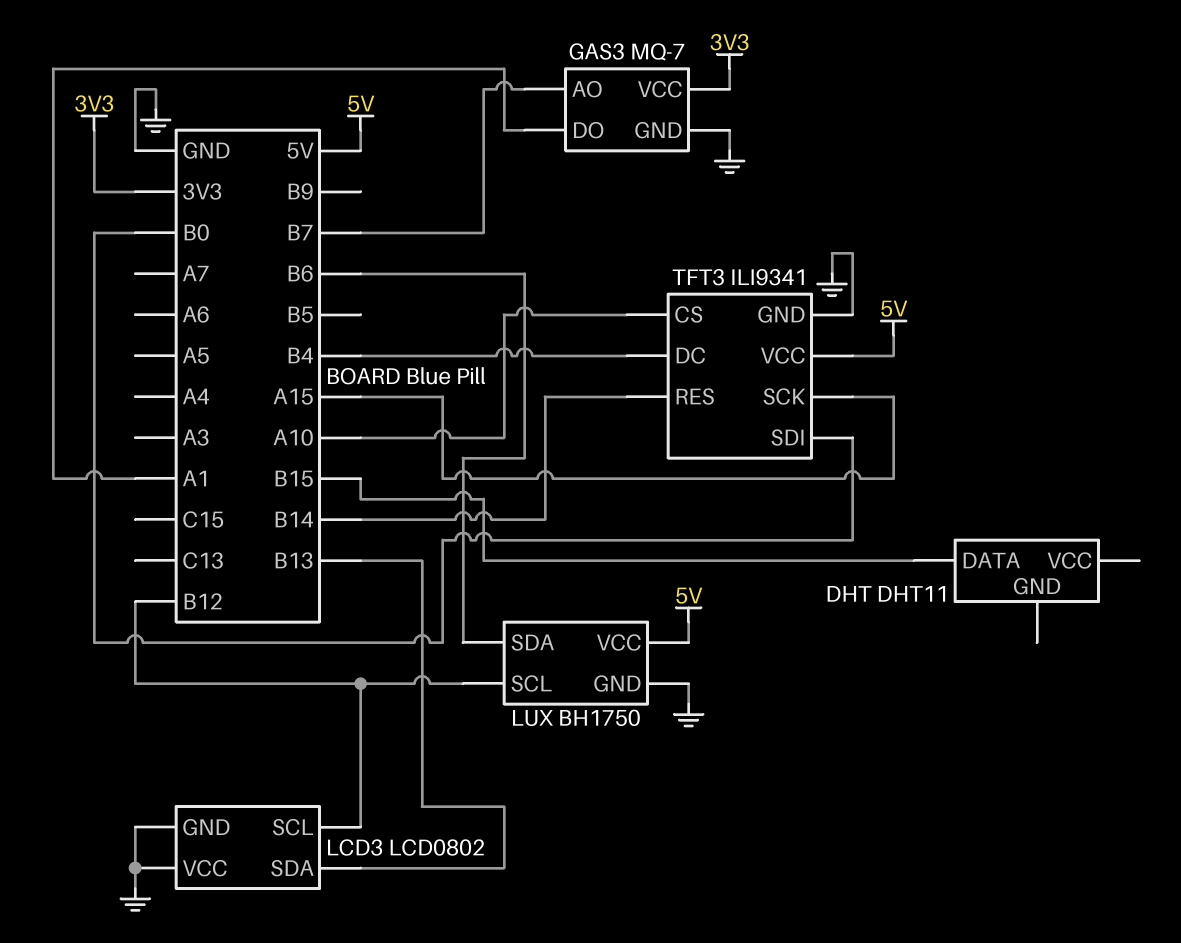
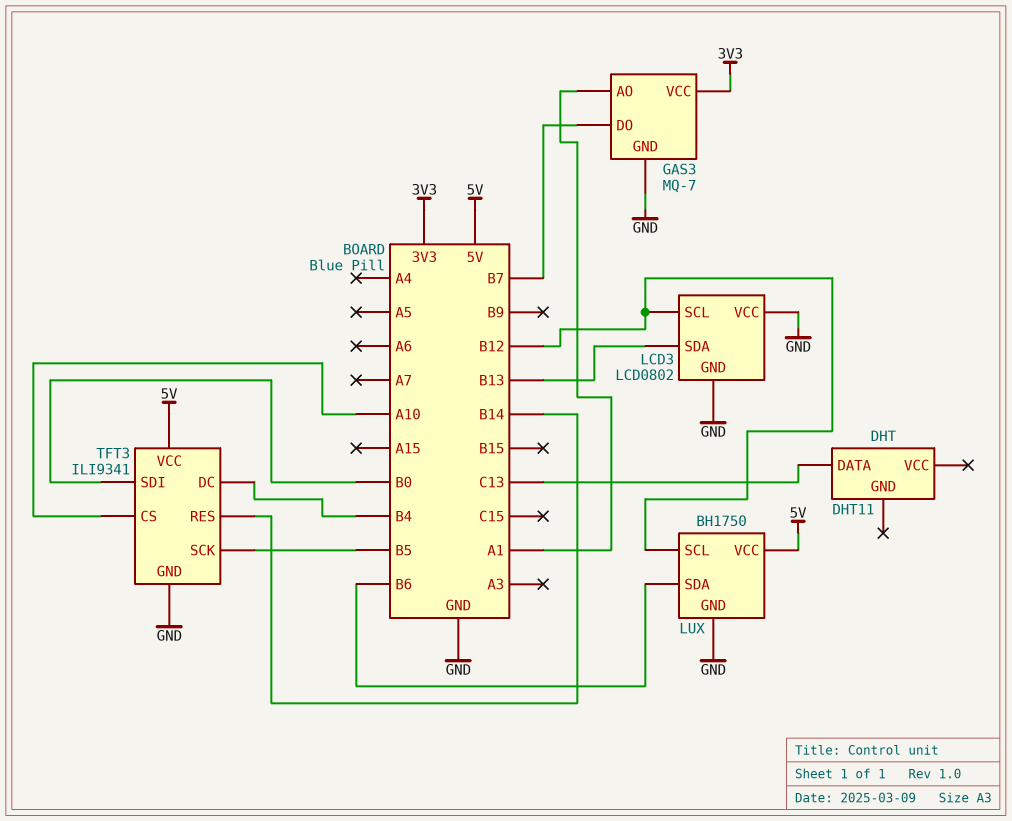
DHT pin DATA: B15 -> C13
GAS3 pin AO: B7 -> A1
GAS3 pin DO: A1 -> B7
TFT3 pin SCK: A15 -> B5

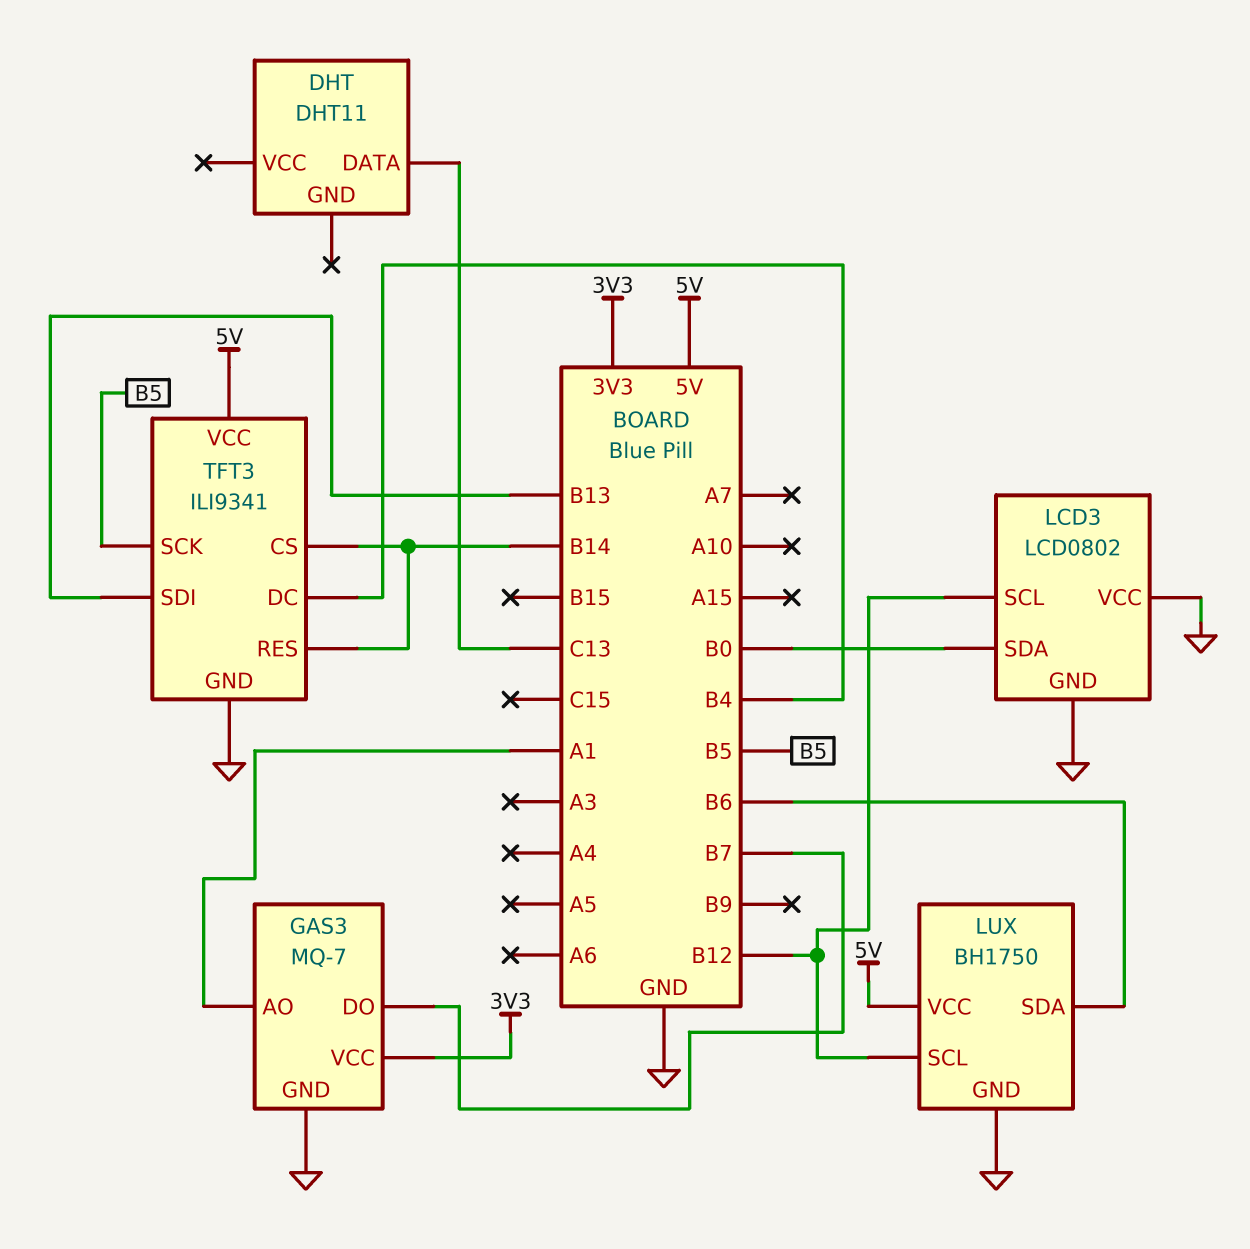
LCD3 pin SDA: B13 -> B0
TFT3 pin CS: A10 -> B14
TFT3 pin SDI: B0 -> B13

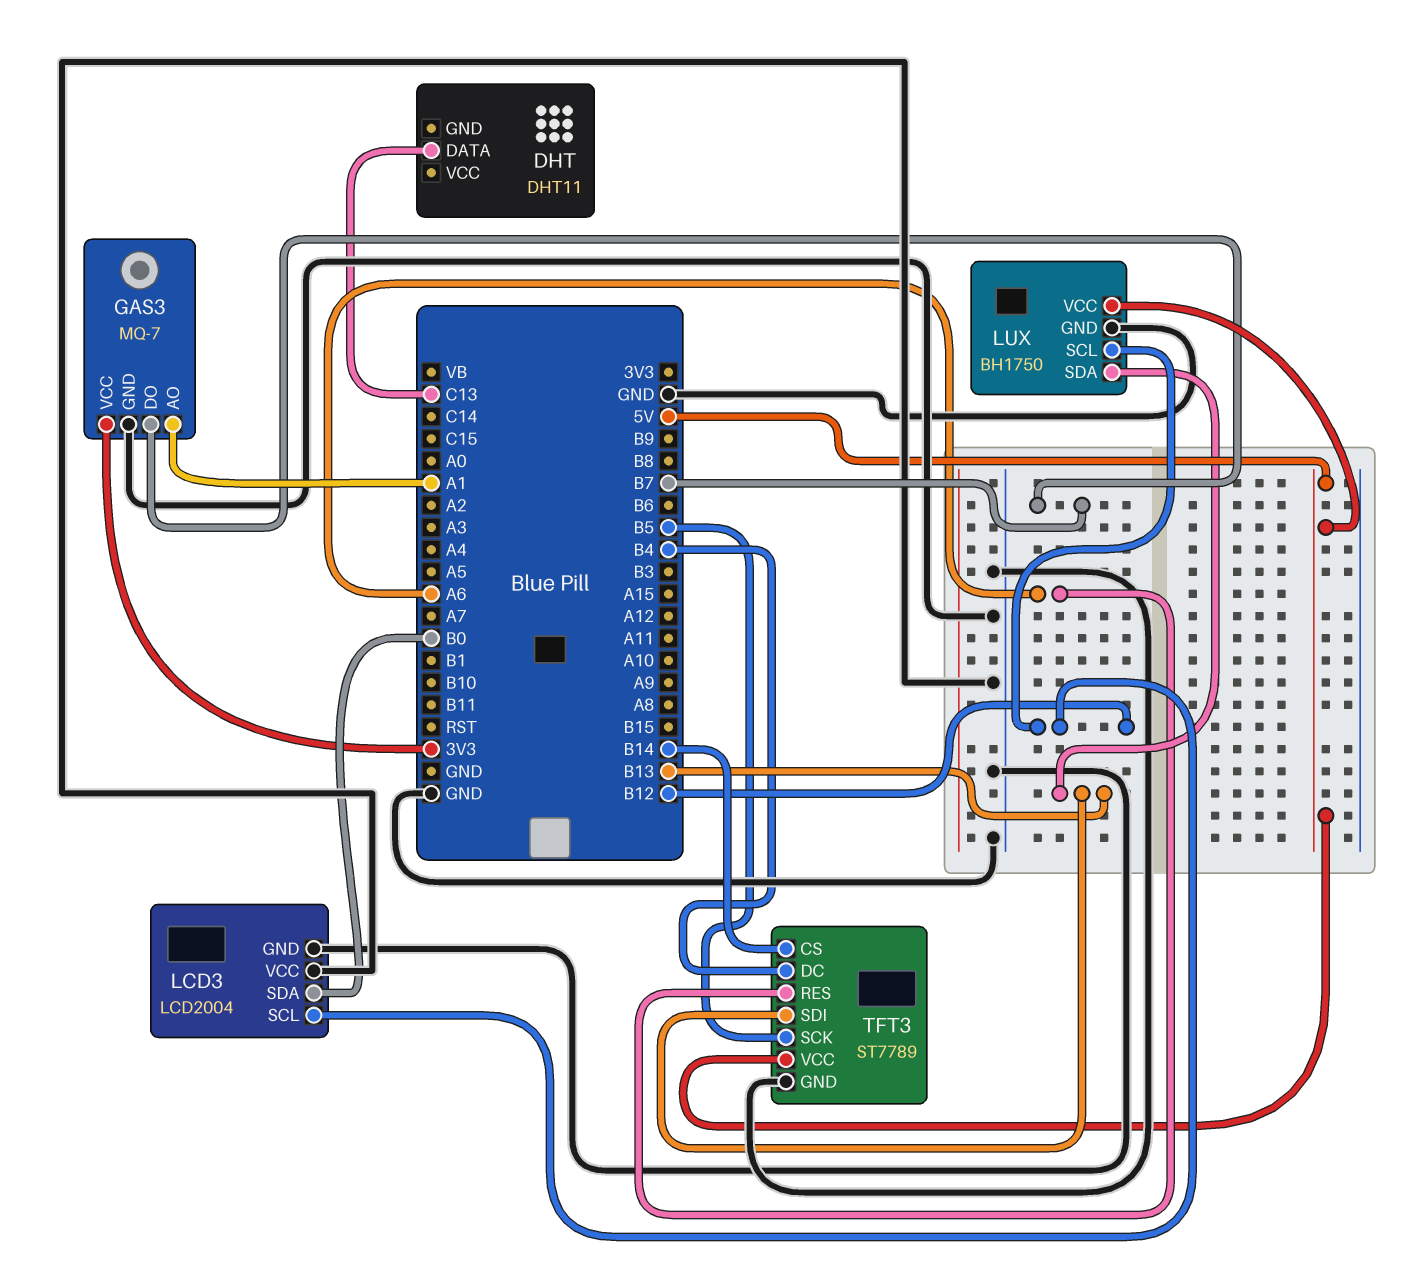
LCD3: LCD0802 -> LCD2004
LUX pin SDA: B6 -> B13
TFT3: ILI9341 -> ST7789
TFT3 pin RES: B14 -> A6

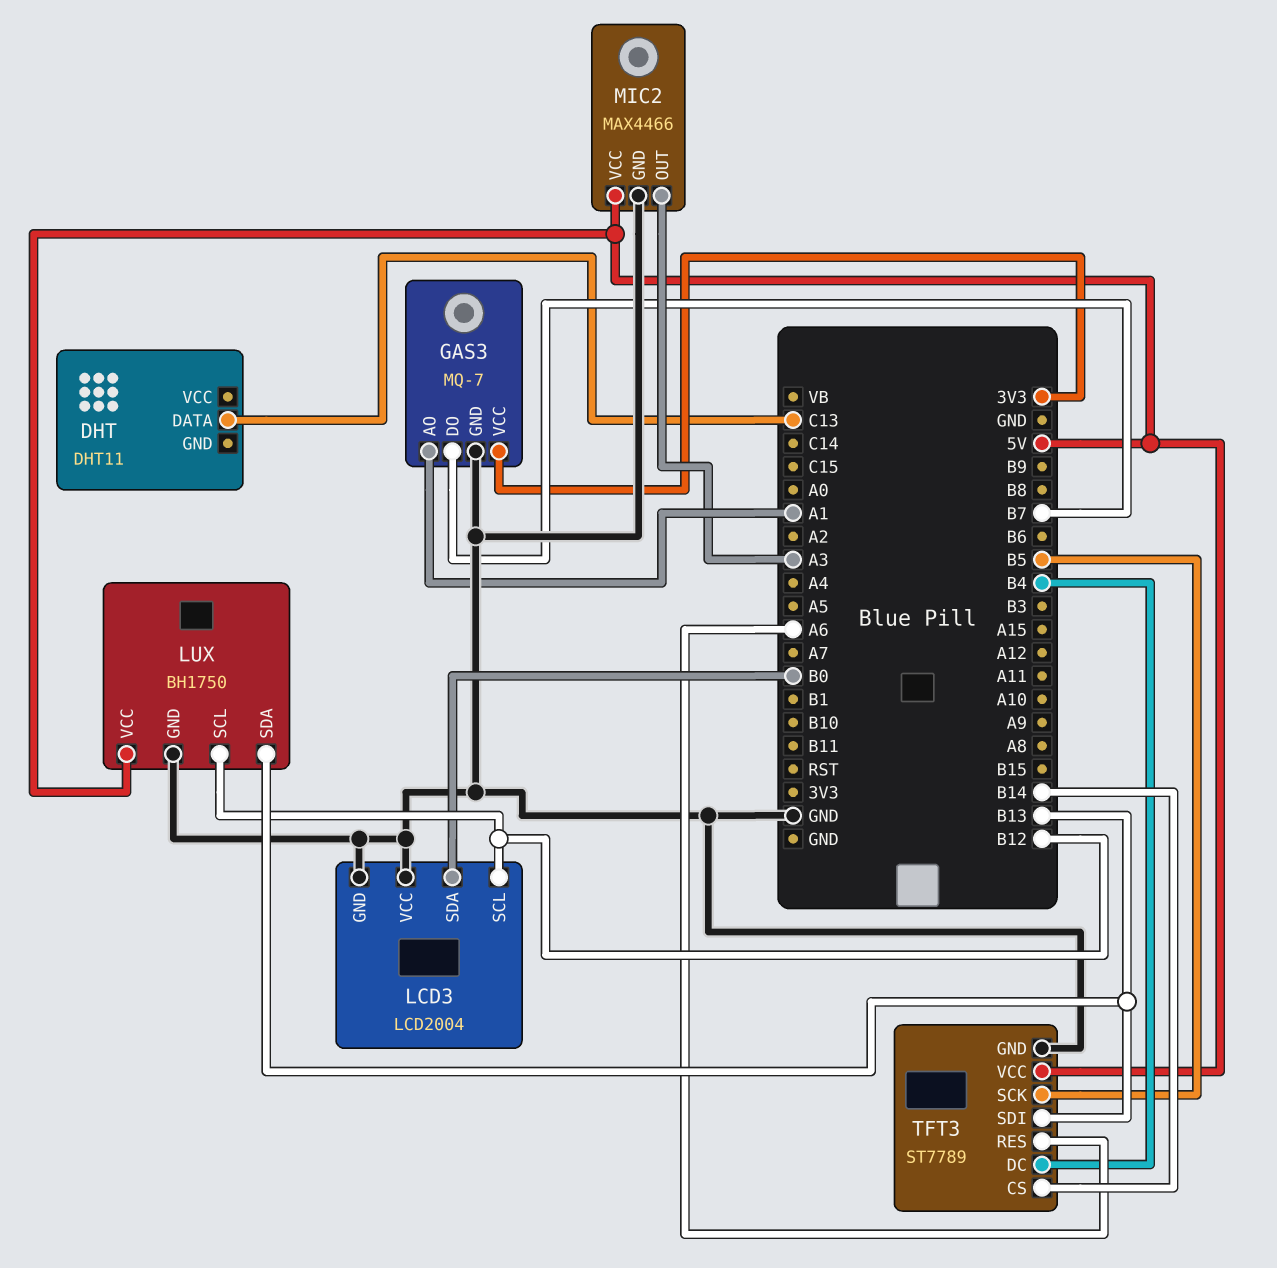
MIC2: none -> MAX4466
MIC2 pin GND: none -> GND
MIC2 pin OUT: none -> A3
MIC2 pin VCC: none -> 5V

